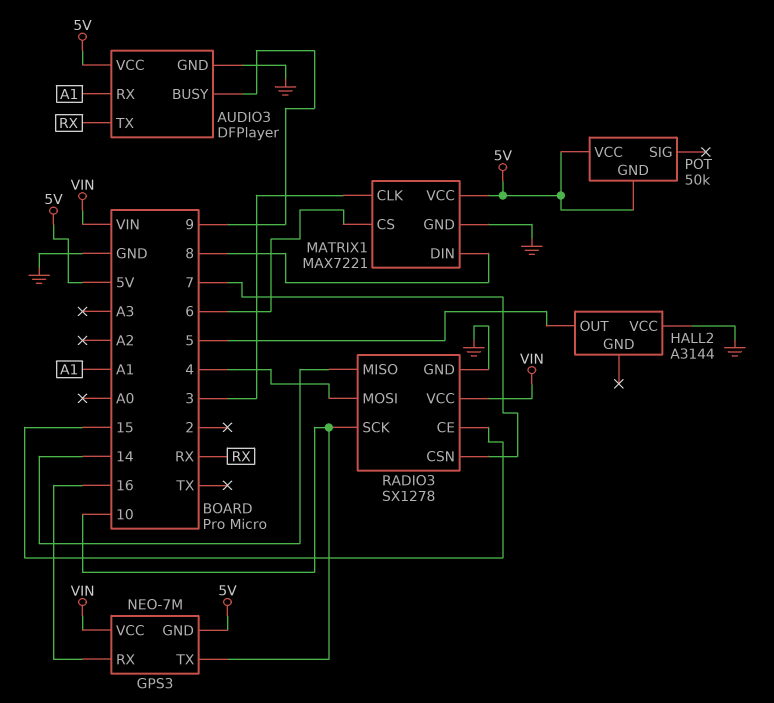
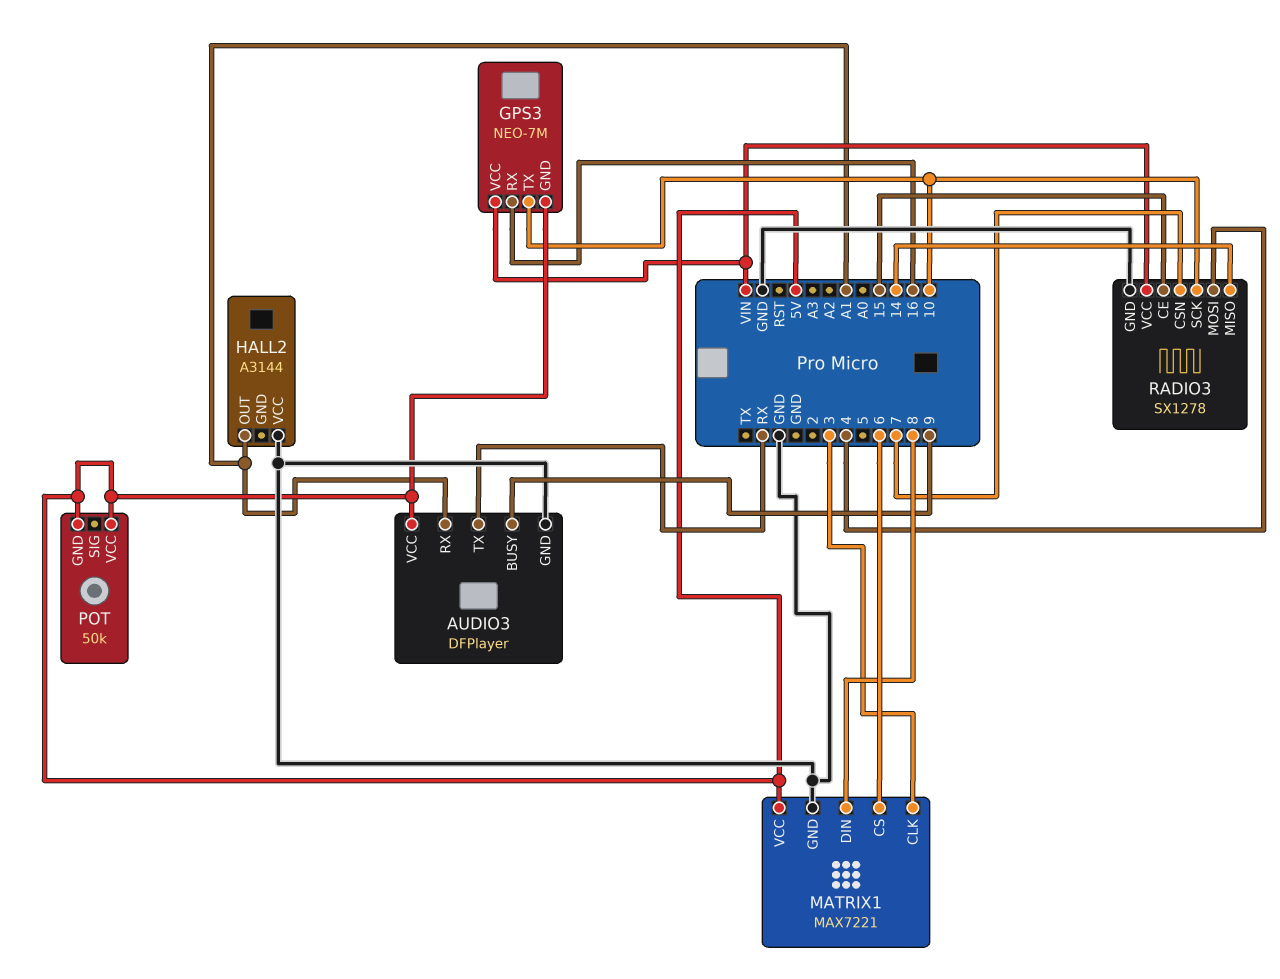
HALL2 pin OUT: 5 -> A1

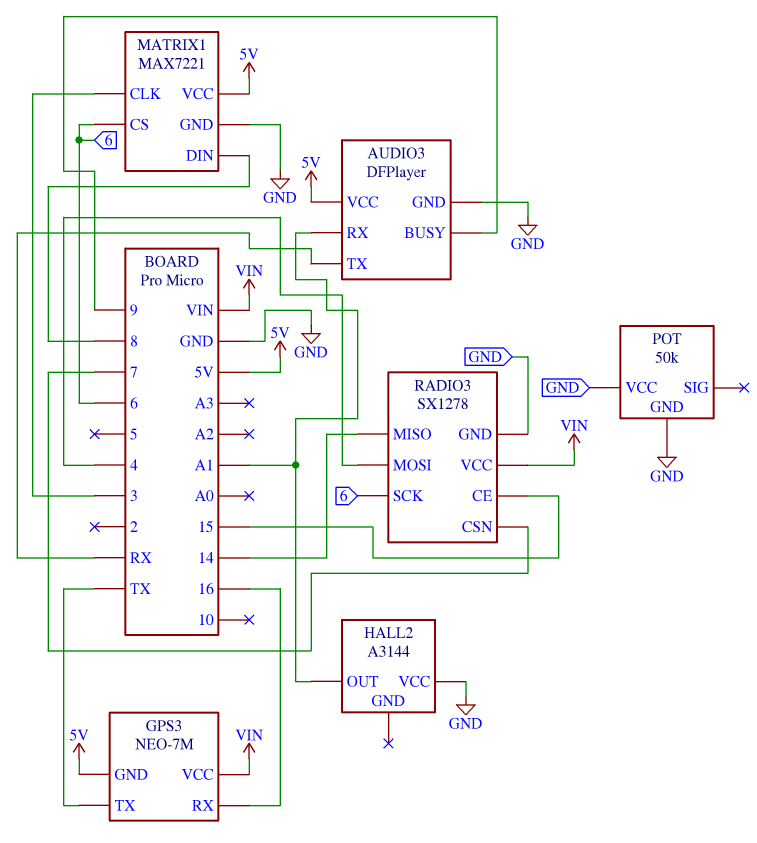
GPS3 pin TX: 10 -> TX
POT pin GND: 5V -> GND
POT pin VCC: 5V -> GND
RADIO3 pin SCK: 10 -> 6

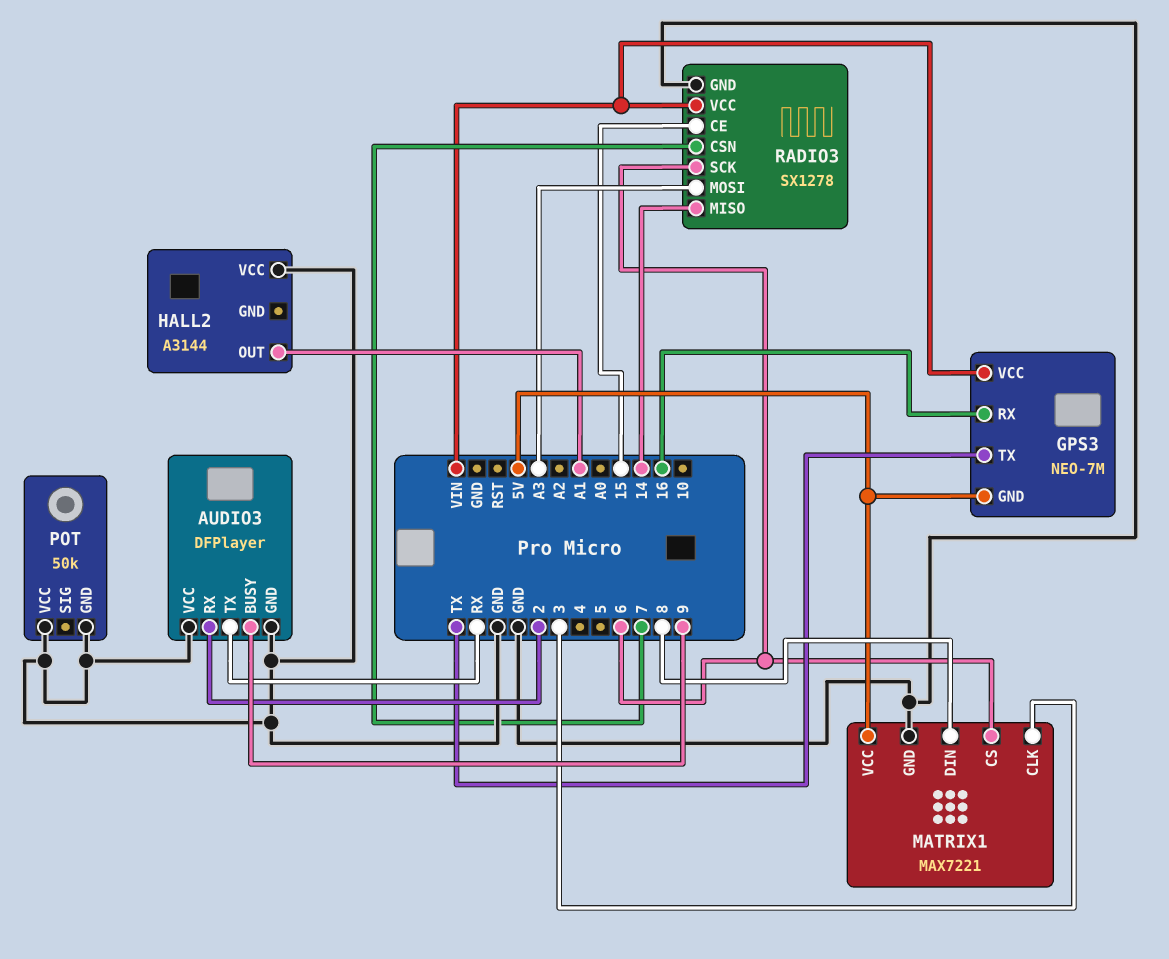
AUDIO3 pin RX: A1 -> 2
AUDIO3 pin VCC: 5V -> GND
RADIO3 pin MOSI: 4 -> A3

